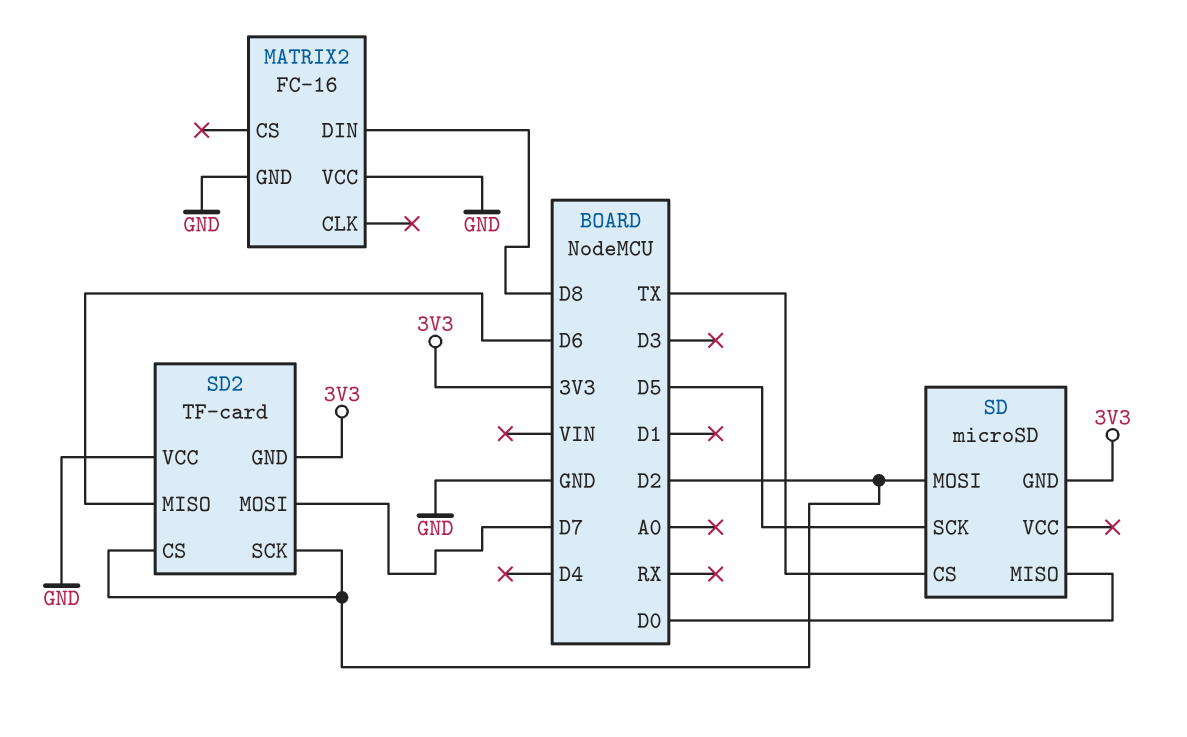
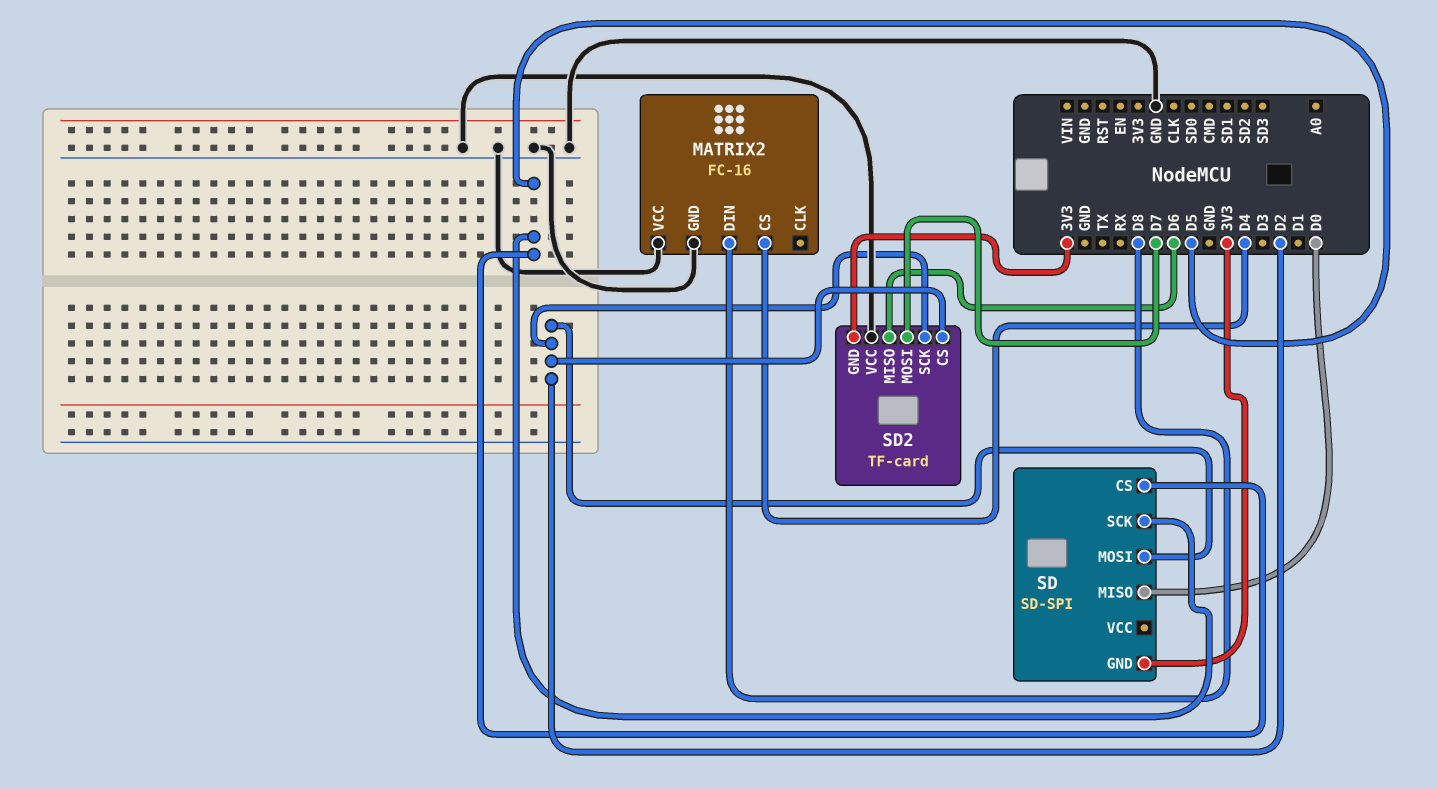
MATRIX2 pin CS: none -> D4
SD: microSD -> SD-SPI
SD pin CS: TX -> D5

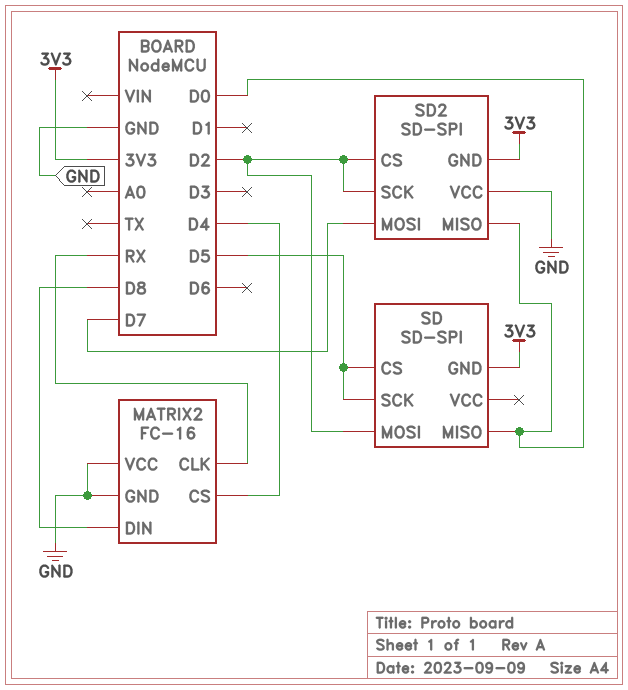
MATRIX2 pin CLK: none -> RX
SD2: TF-card -> SD-SPI
SD2 pin MISO: D6 -> D0

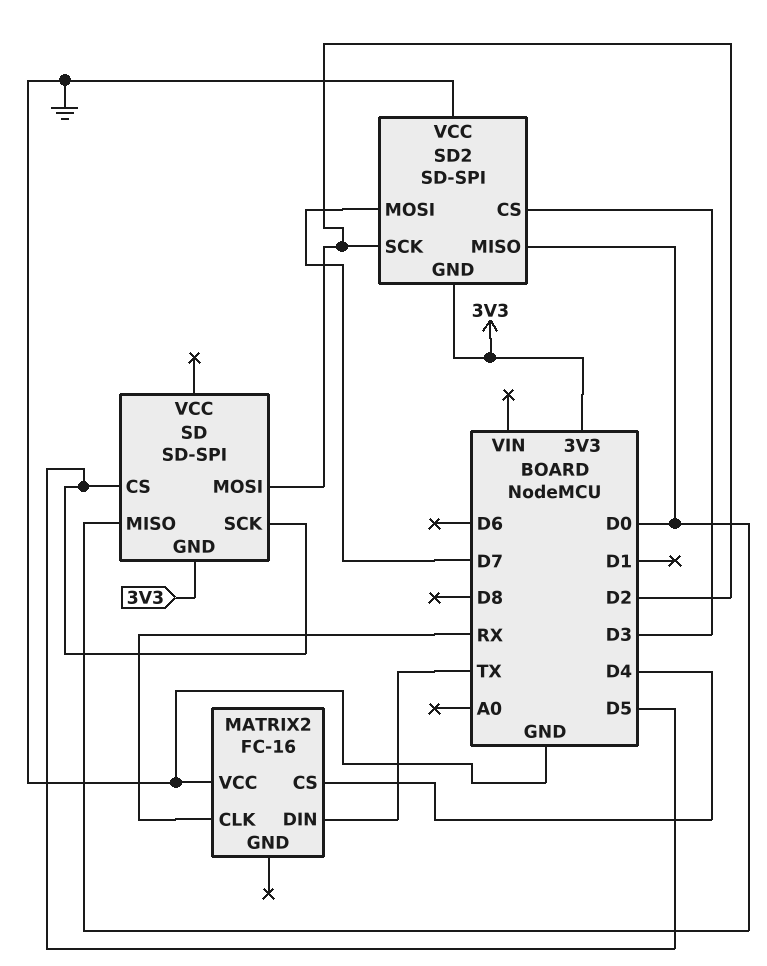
MATRIX2 pin DIN: D8 -> TX
MATRIX2 pin GND: GND -> none
SD2 pin CS: D2 -> D3

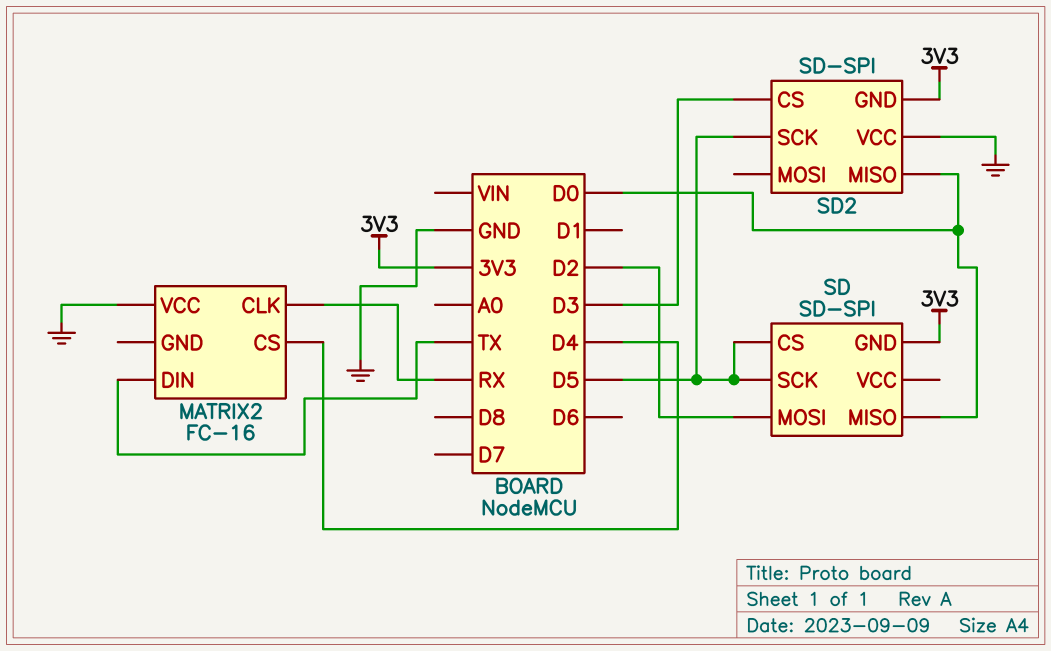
SD2 pin MOSI: D7 -> none
SD2 pin SCK: D2 -> D5

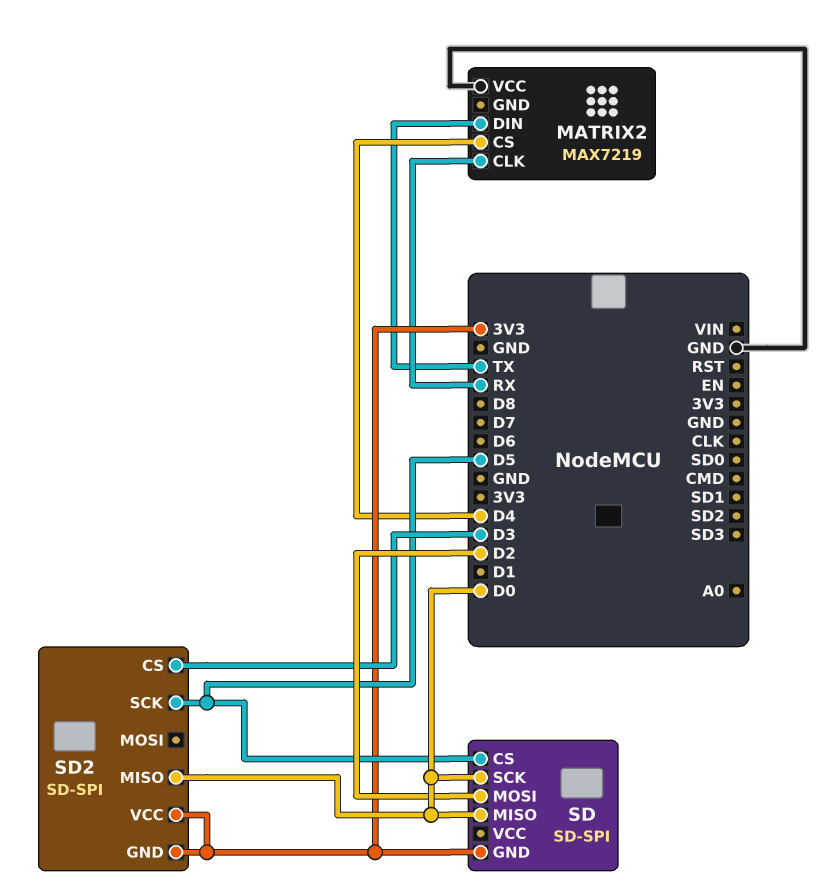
MATRIX2: FC-16 -> MAX7219
SD pin SCK: D5 -> D0
SD2 pin VCC: GND -> 3V3

